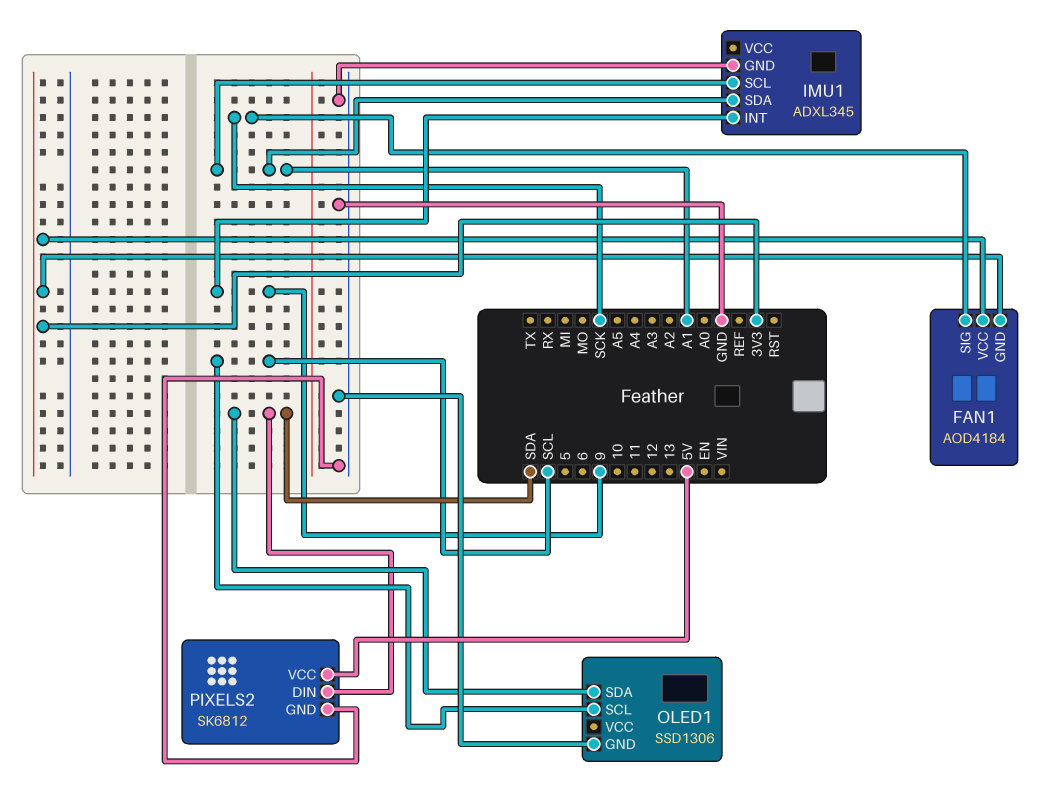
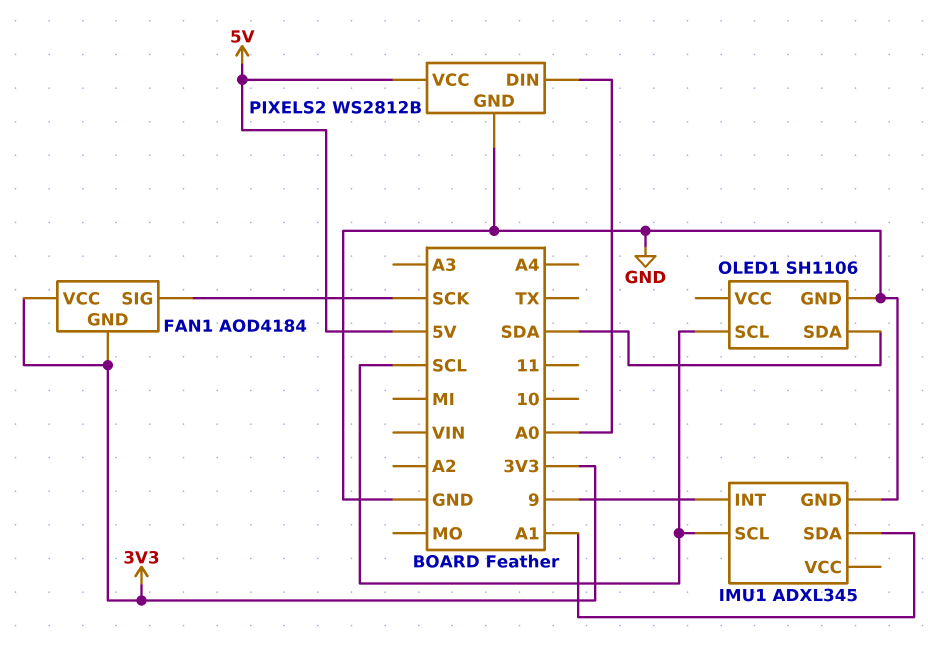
IMU1 pin SCL: A1 -> SCL
OLED1: SSD1306 -> SH1106
PIXELS2: SK6812 -> WS2812B
PIXELS2 pin DIN: SDA -> A0

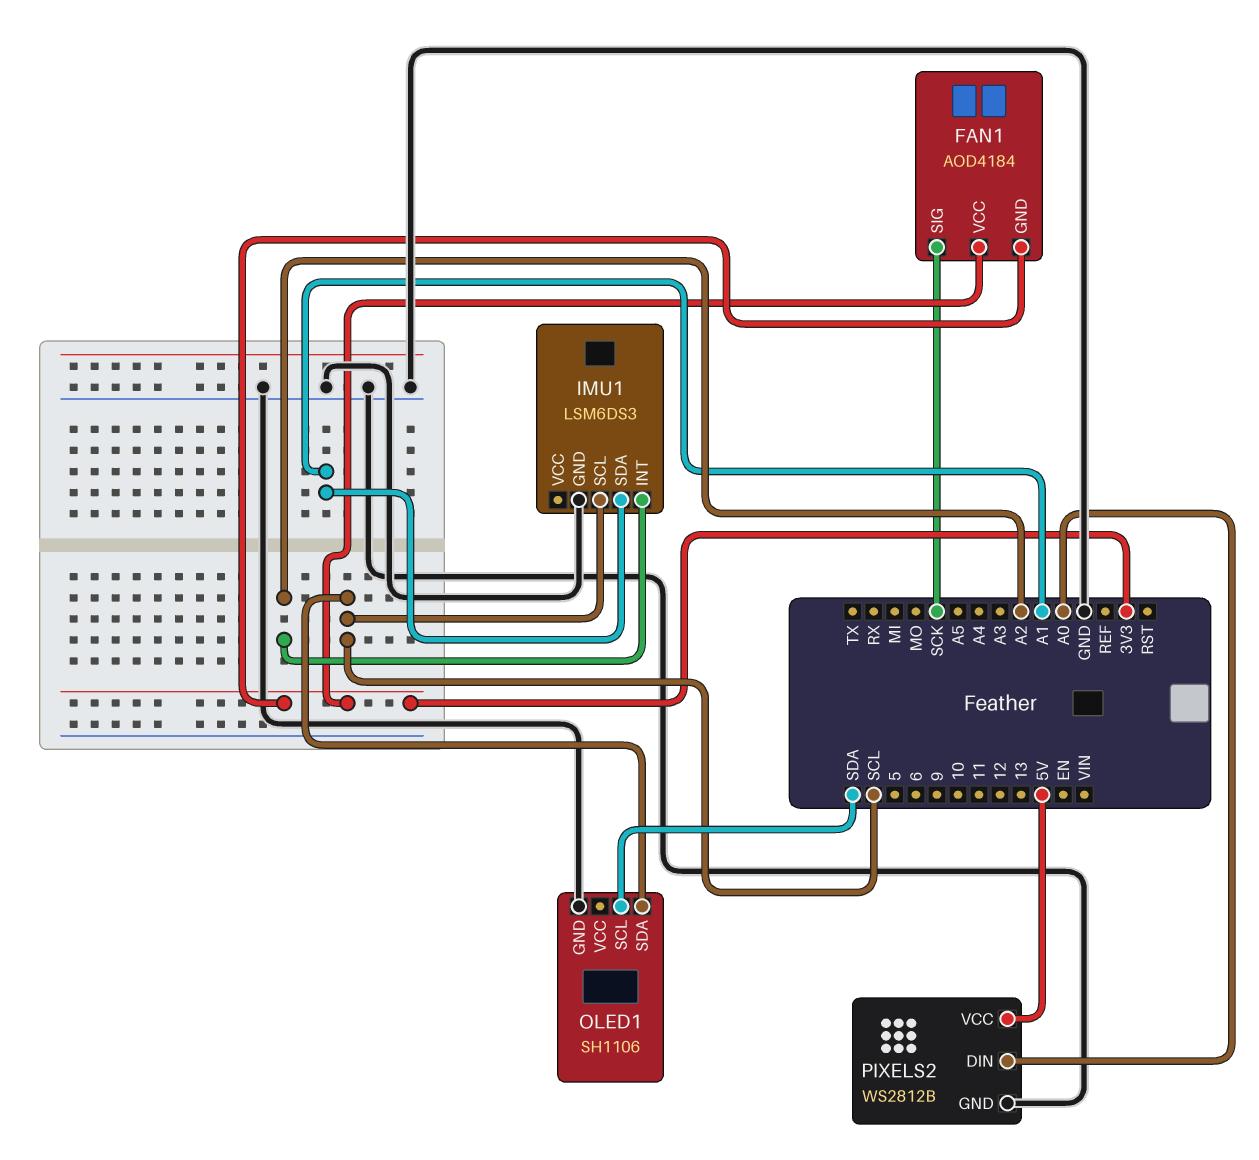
IMU1: ADXL345 -> LSM6DS3
IMU1 pin INT: 9 -> A2
OLED1 pin SCL: SCL -> SDA
OLED1 pin SDA: SDA -> SCL

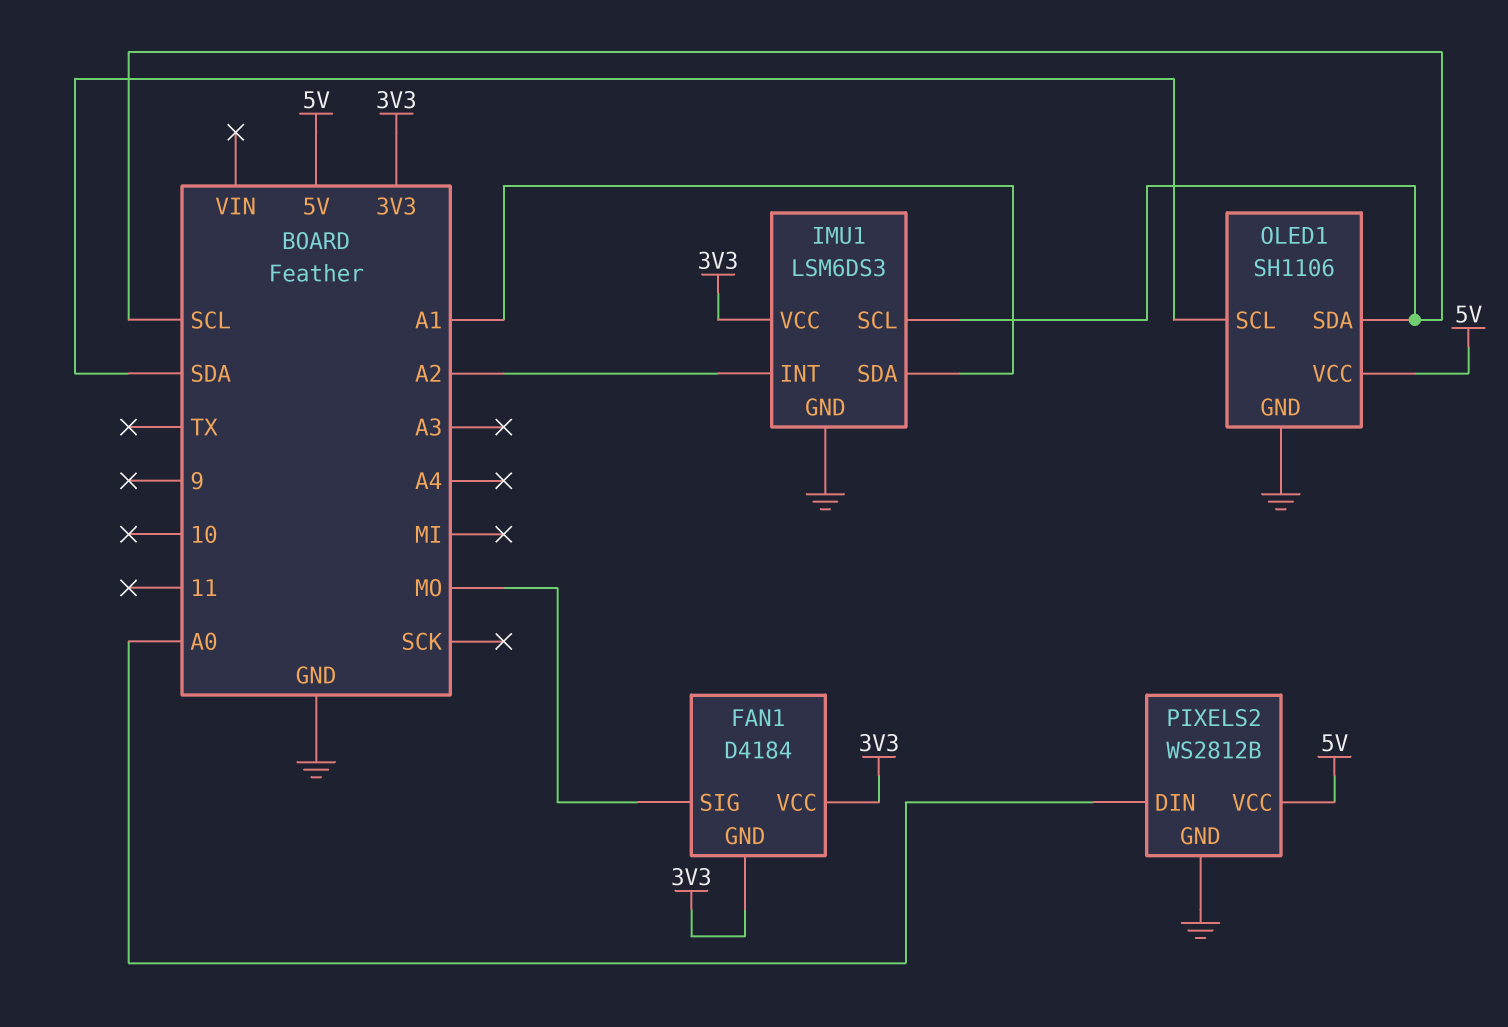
FAN1: AOD4184 -> D4184
FAN1 pin SIG: SCK -> MO
IMU1 pin VCC: none -> 3V3
OLED1 pin VCC: none -> 5V

